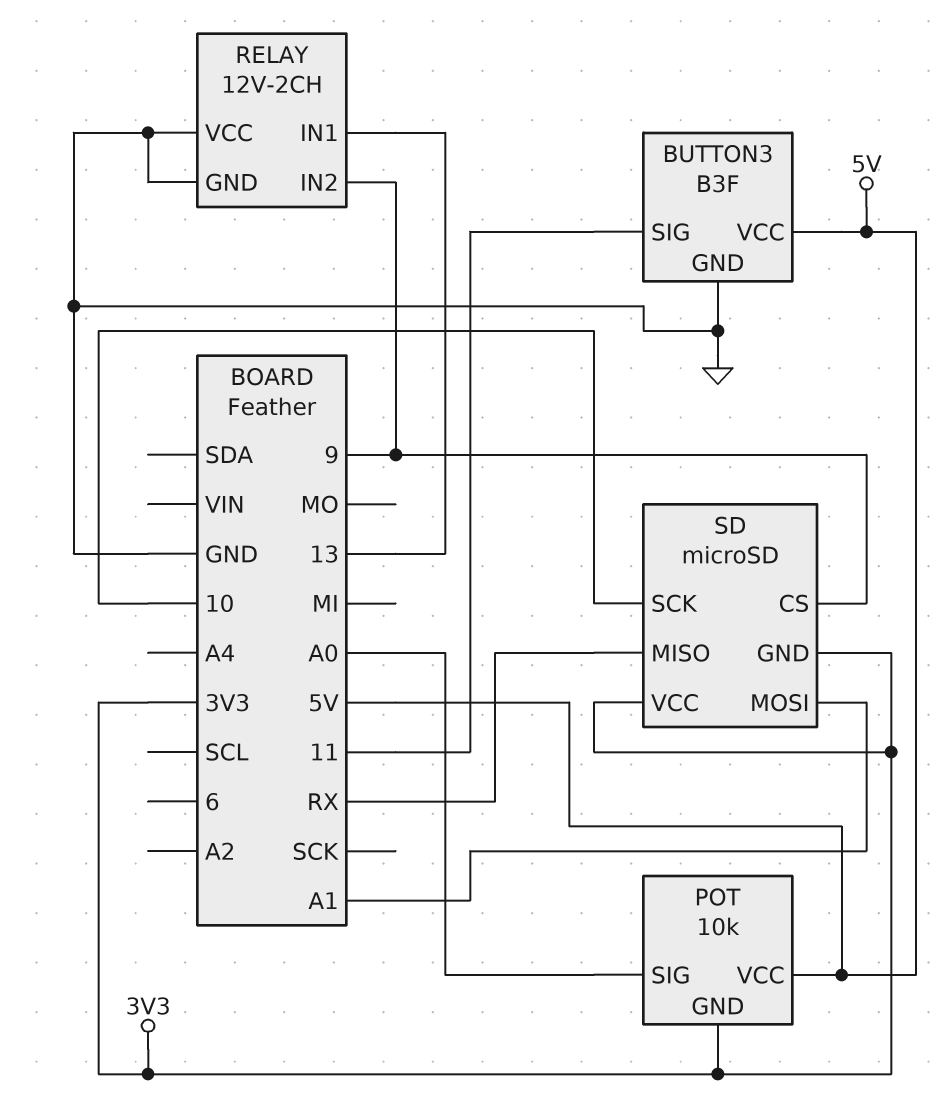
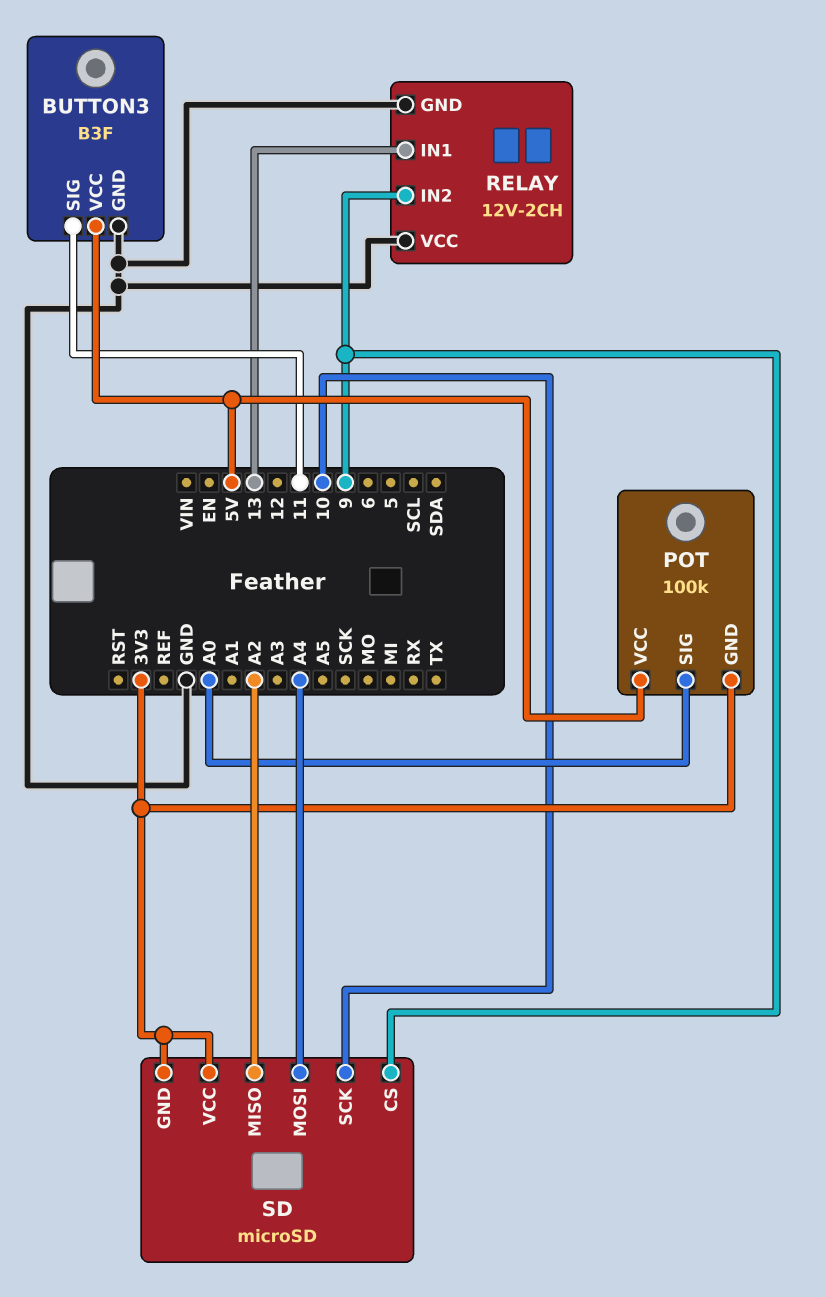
POT: 10k -> 100k
SD pin MISO: RX -> A2
SD pin MOSI: A1 -> A4

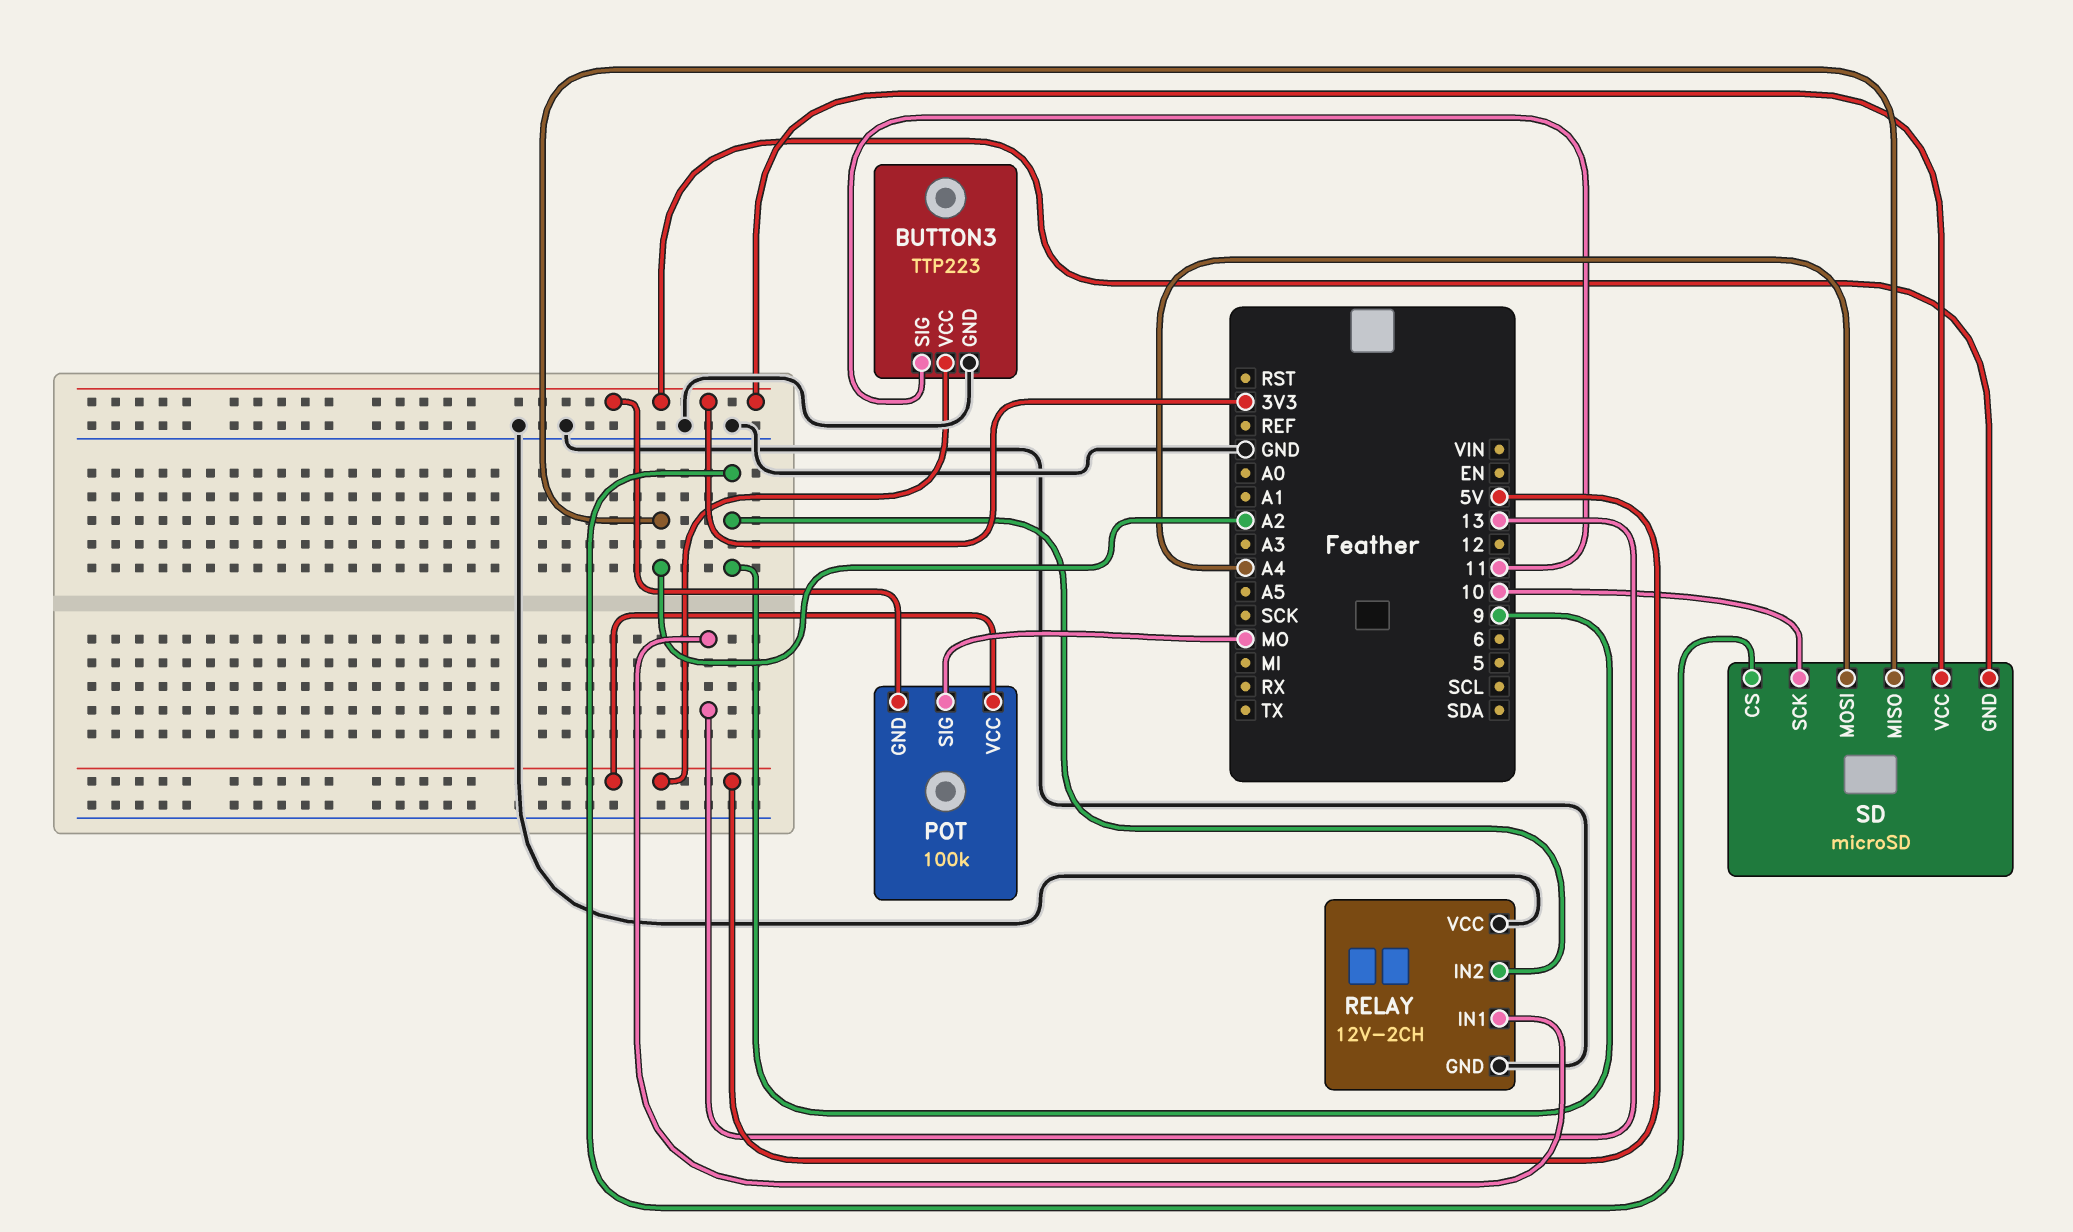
BUTTON3: B3F -> TTP223
POT pin SIG: A0 -> MO

